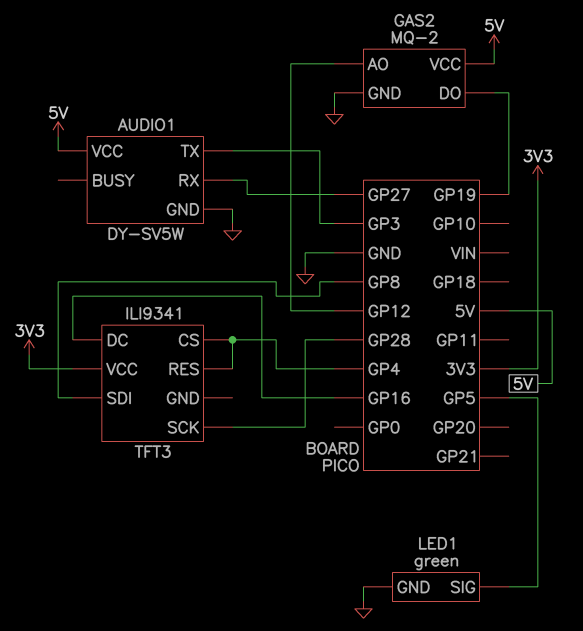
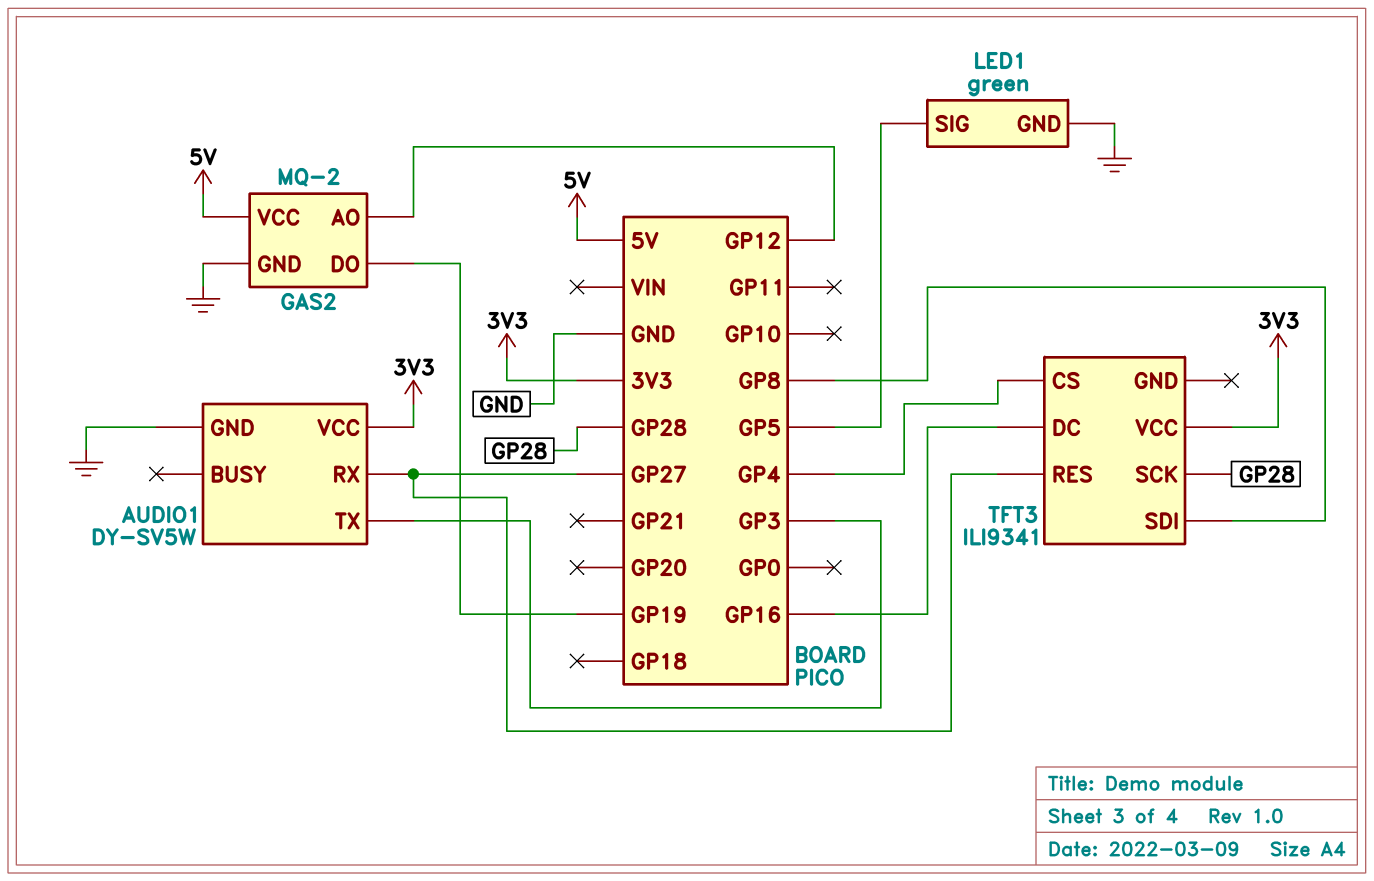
AUDIO1 pin VCC: 5V -> 3V3
TFT3 pin RES: GP4 -> GP27

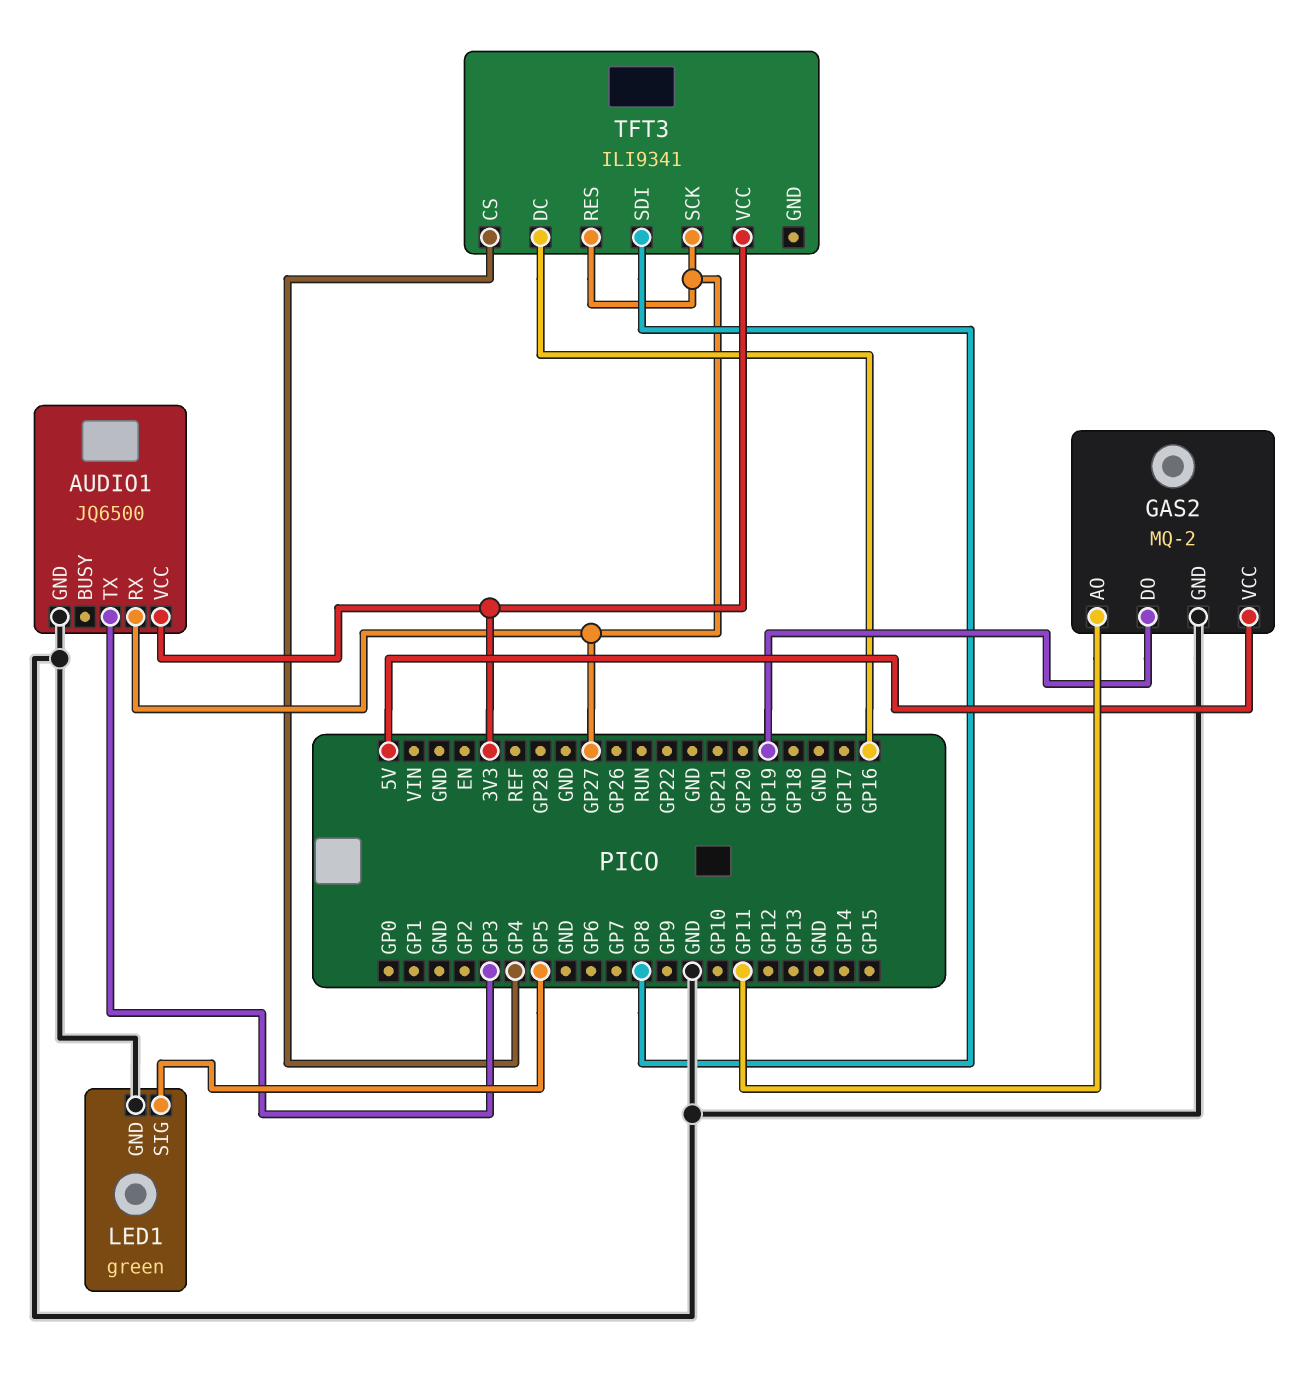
AUDIO1: DY-SV5W -> JQ6500
GAS2 pin AO: GP12 -> GP11
TFT3 pin SCK: GP28 -> GP27

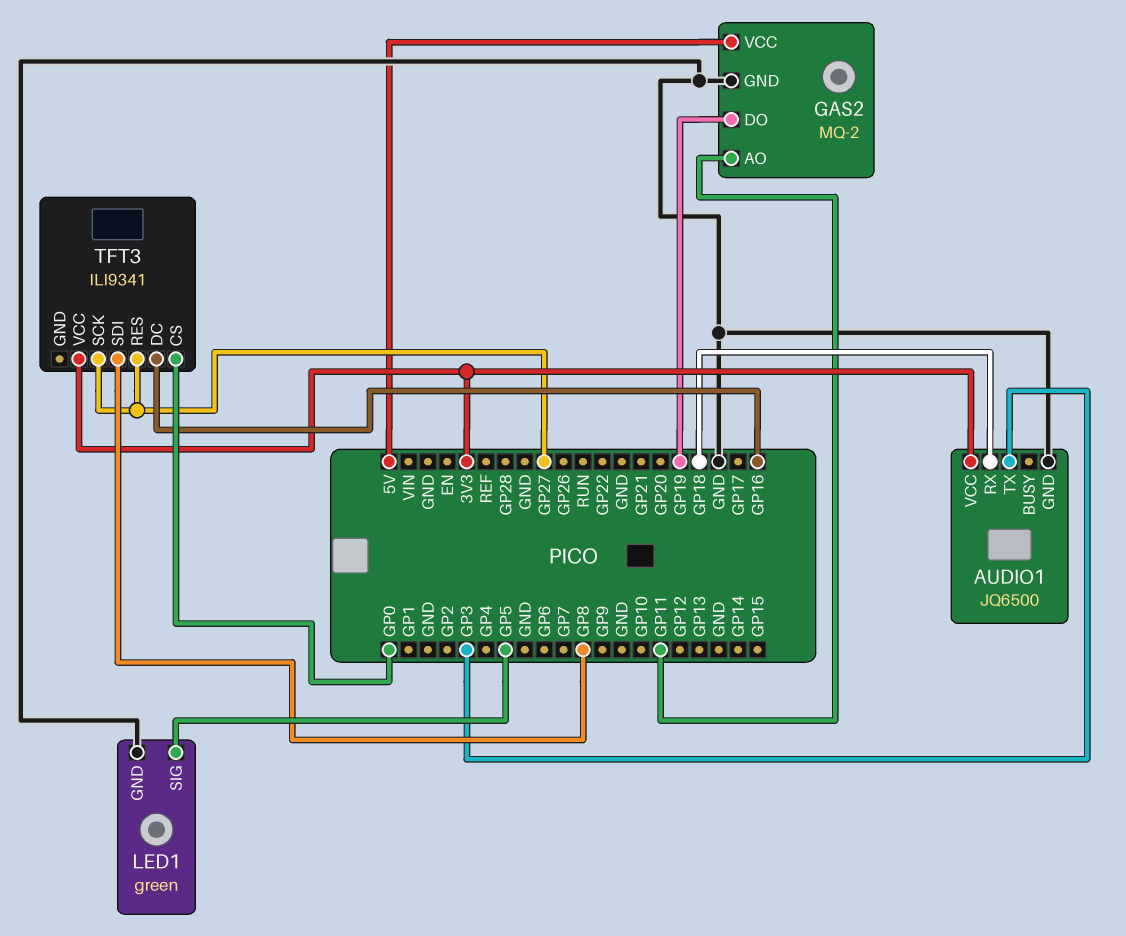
AUDIO1 pin RX: GP27 -> GP18
TFT3 pin CS: GP4 -> GP0

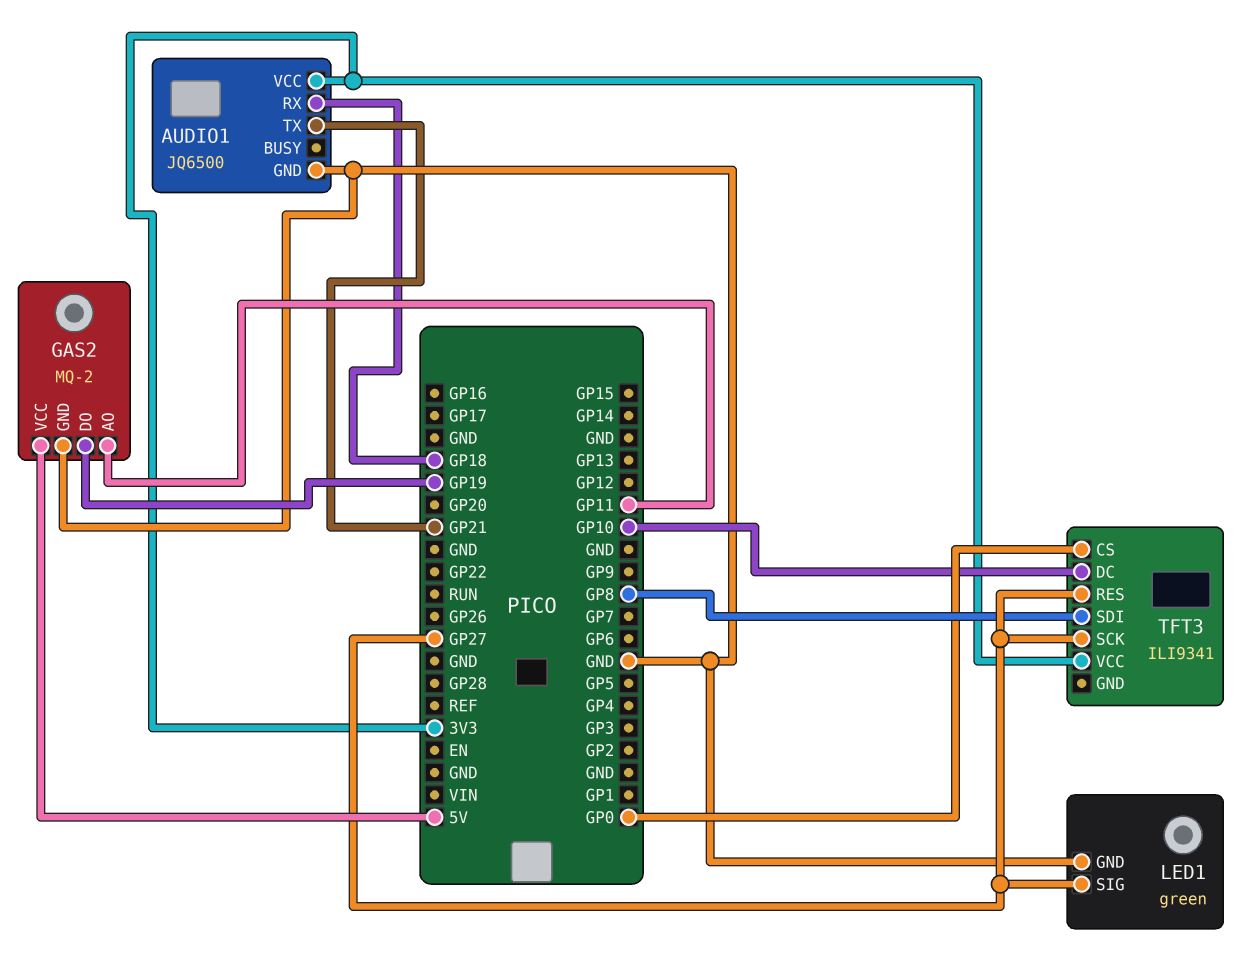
AUDIO1 pin TX: GP3 -> GP21
LED1 pin SIG: GP5 -> GP27
TFT3 pin DC: GP16 -> GP10

